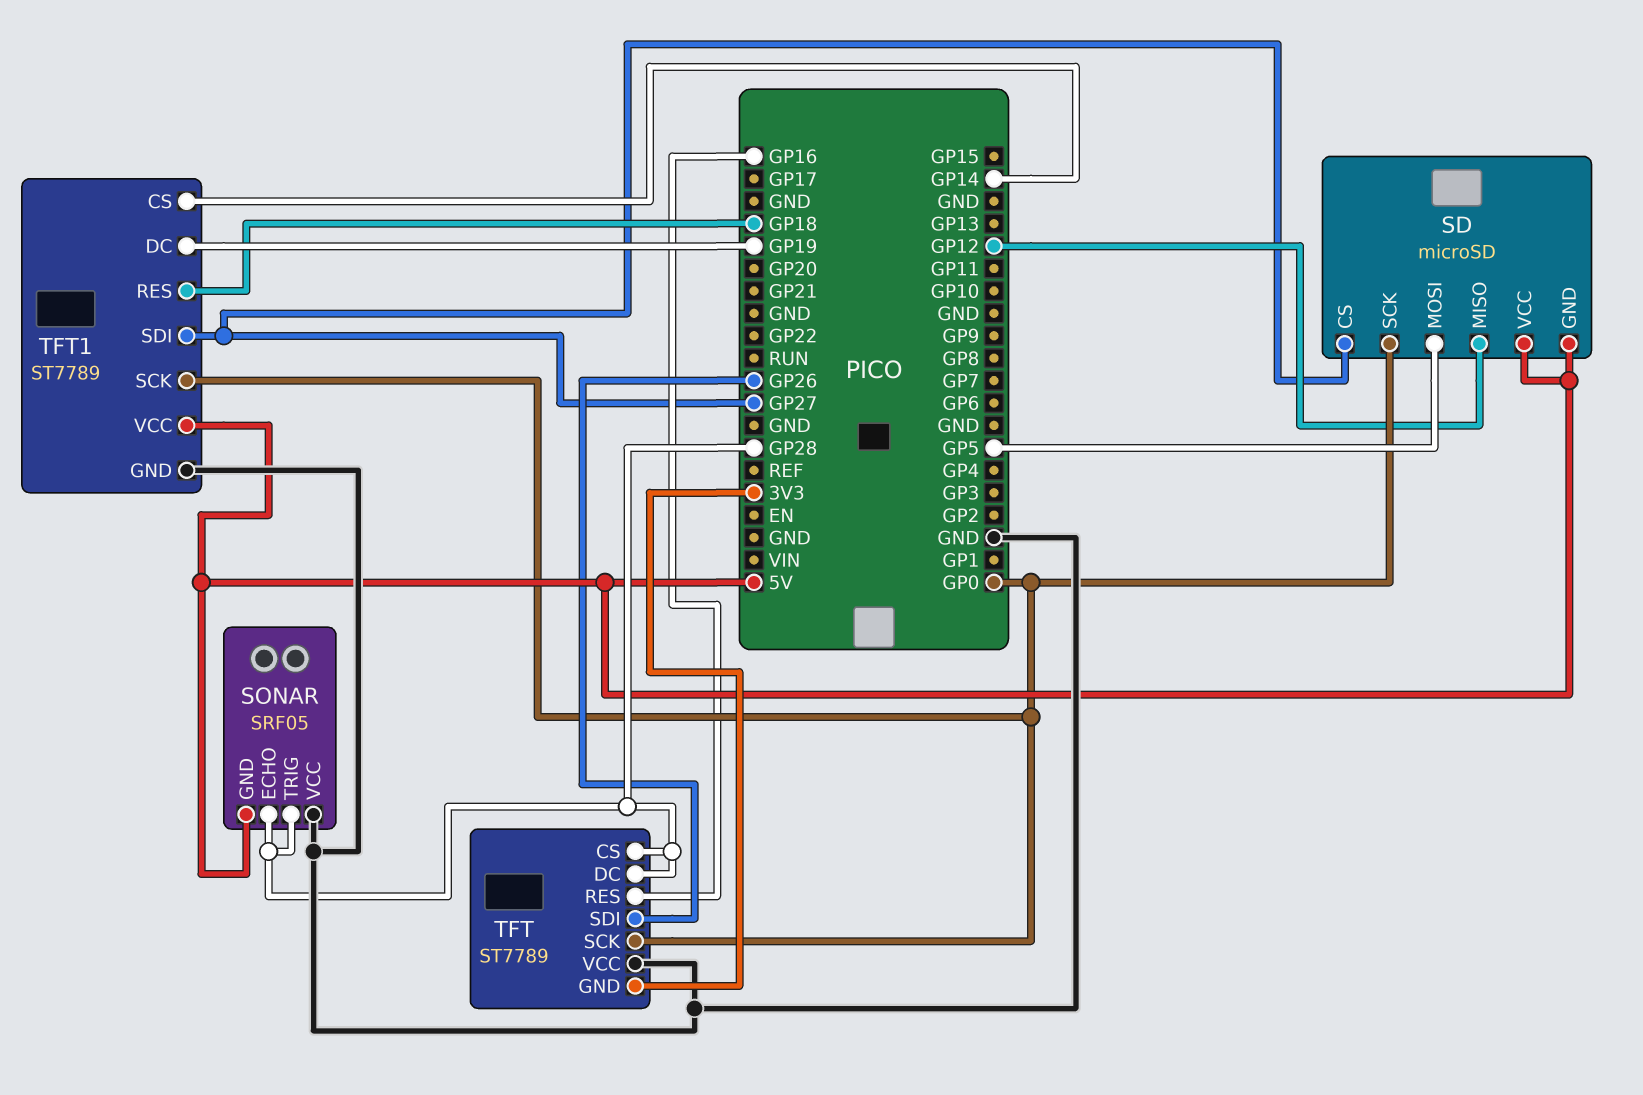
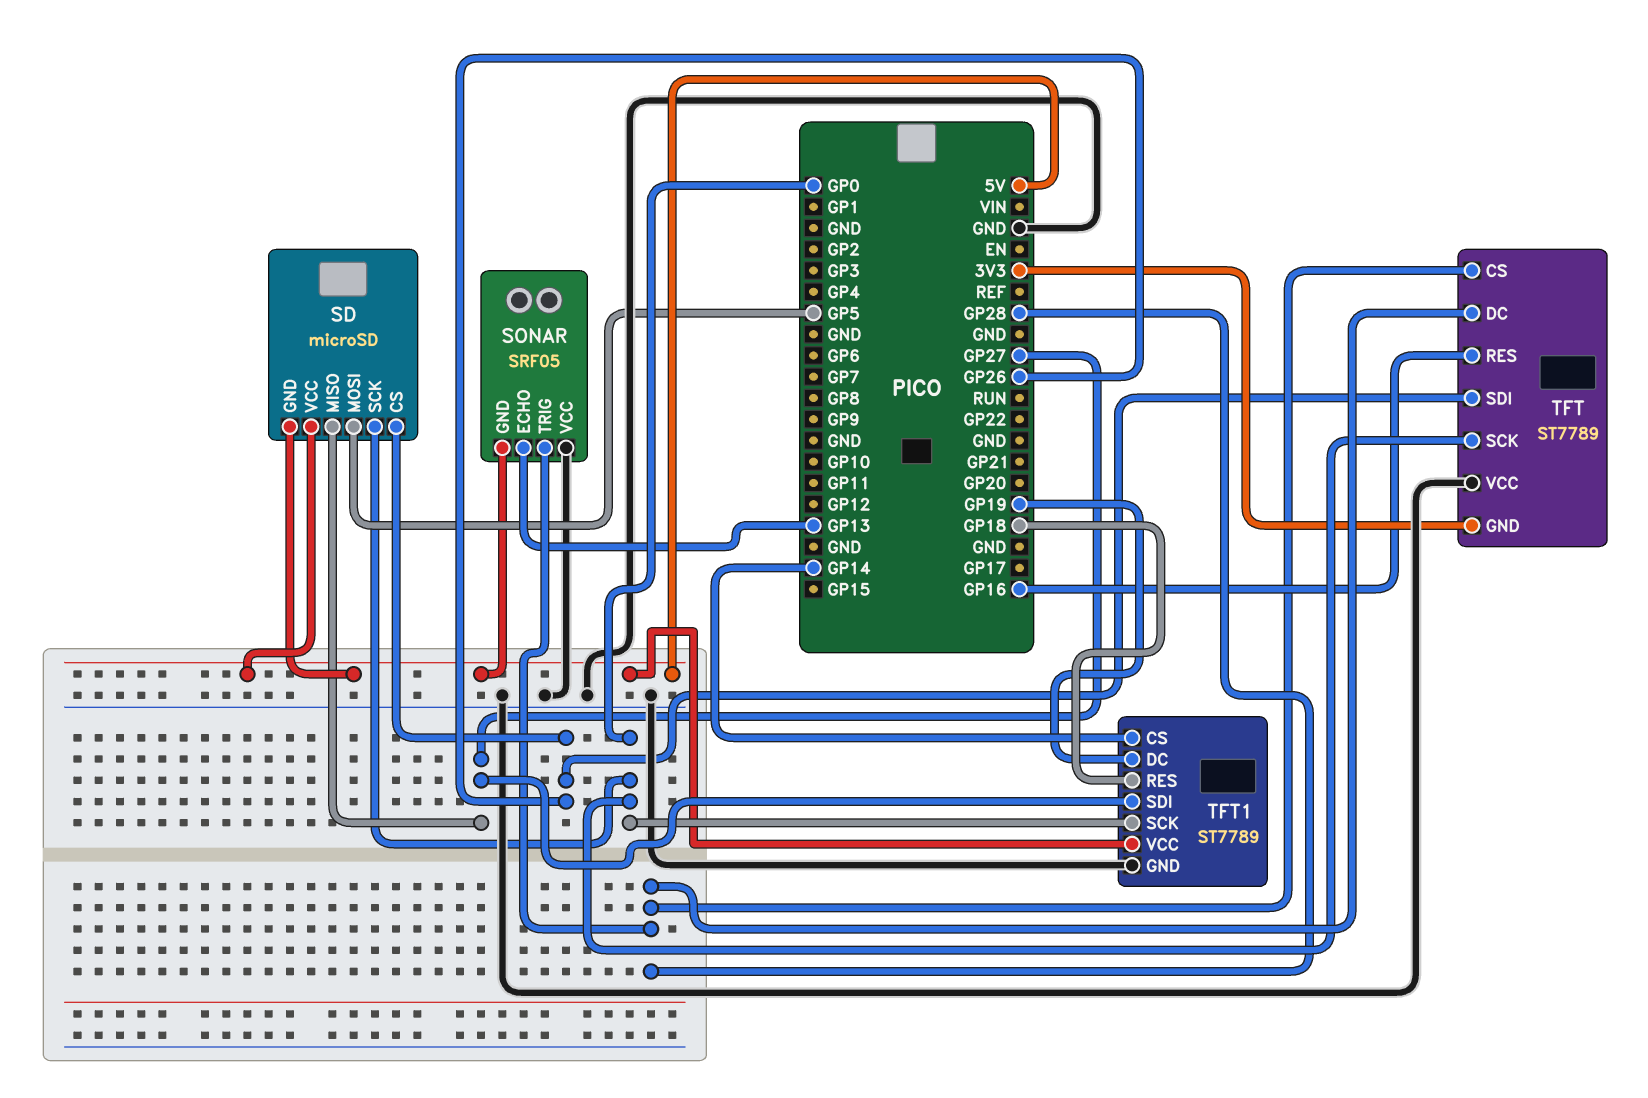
SD pin CS: GP27 -> GP26
SD pin MISO: GP12 -> GP27
SONAR pin ECHO: GP28 -> GP13

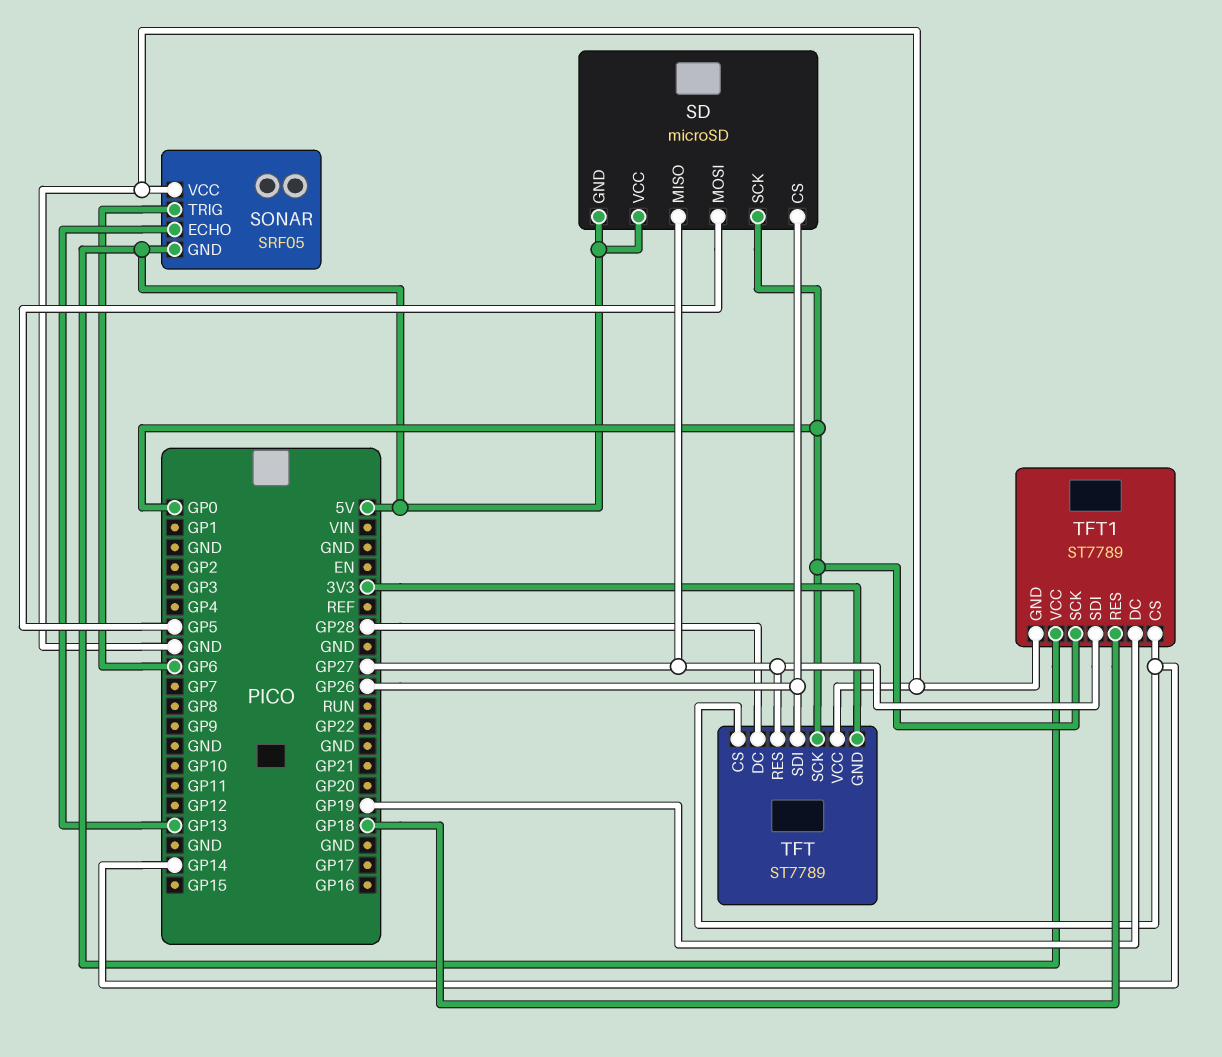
SONAR pin TRIG: GP28 -> GP6
TFT pin CS: GP28 -> GP14
TFT pin RES: GP16 -> GP27

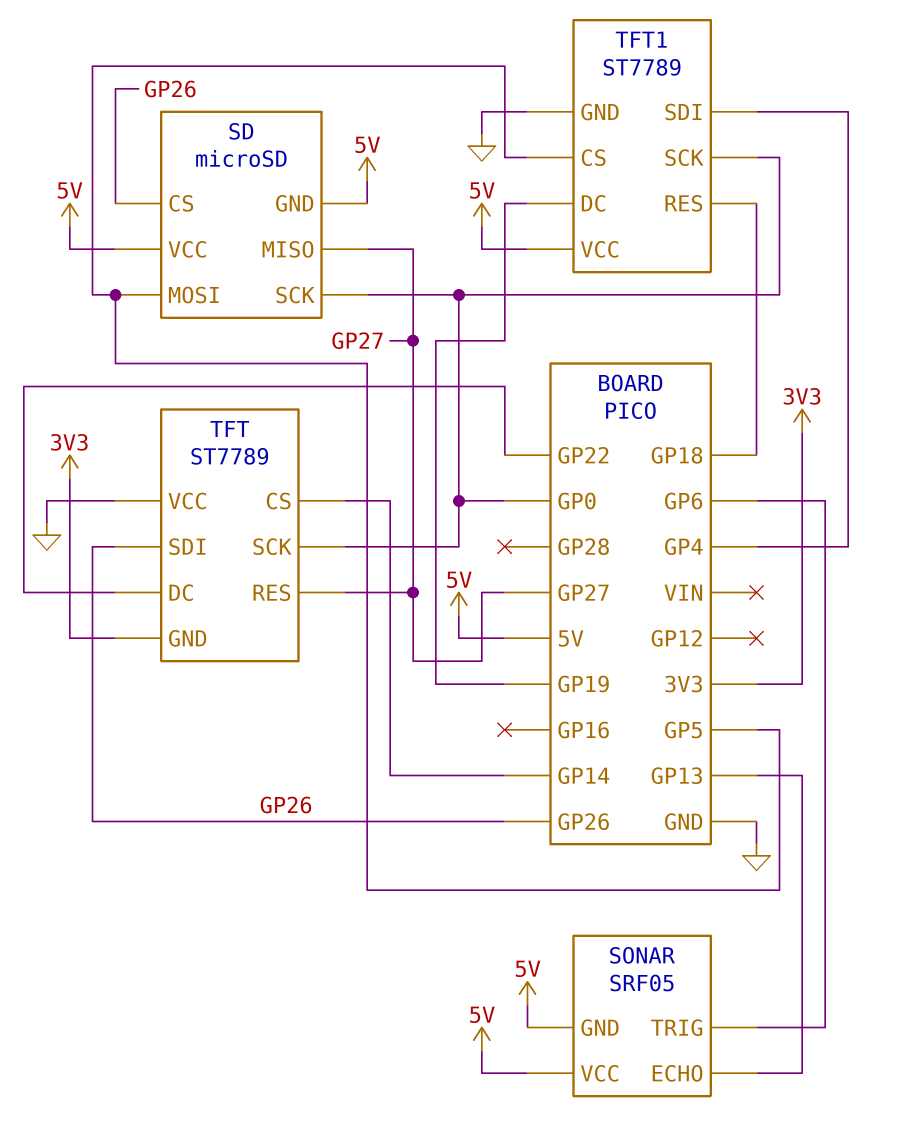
SONAR pin VCC: GND -> 5V
TFT pin DC: GP28 -> GP22
TFT1 pin CS: GP14 -> GP5
TFT1 pin SDI: GP27 -> GP4

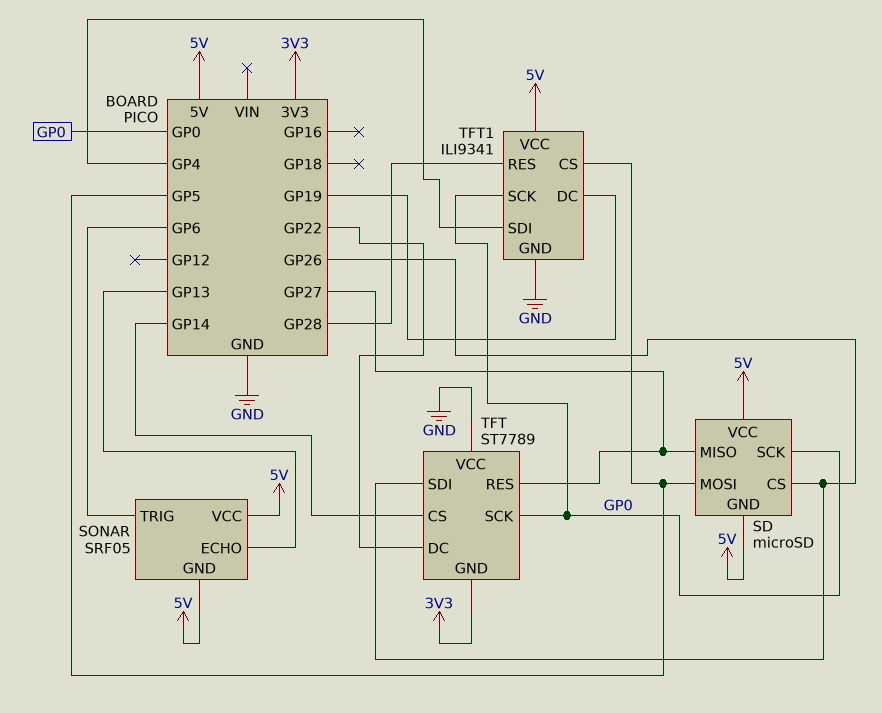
TFT1: ST7789 -> ILI9341
TFT1 pin RES: GP18 -> GP28

